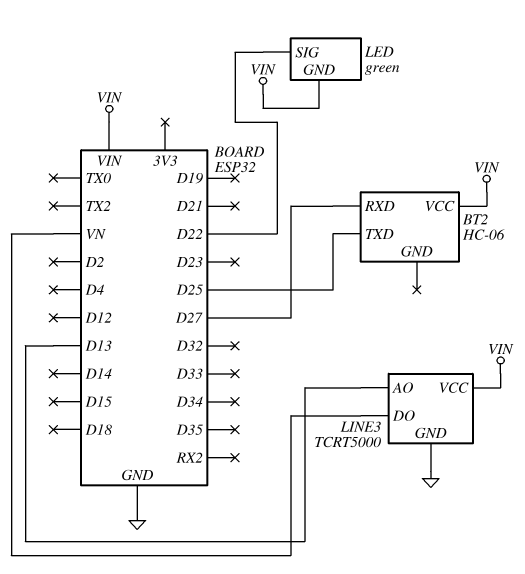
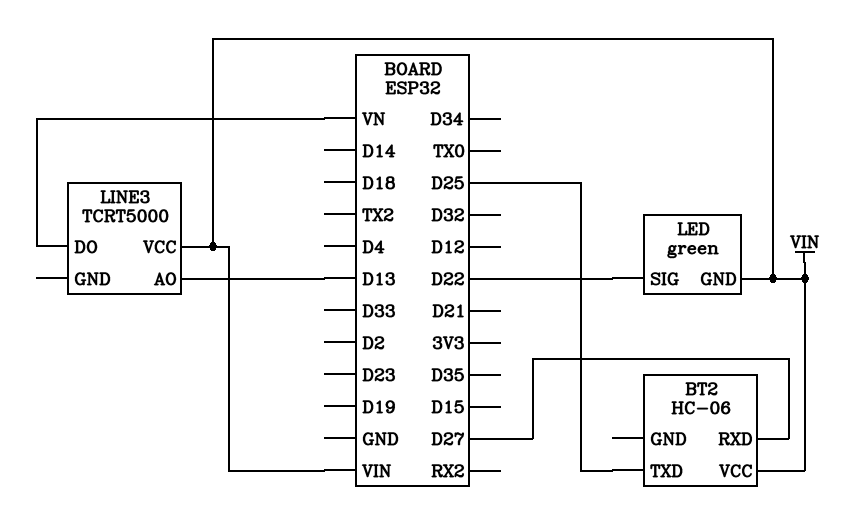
LINE3 pin GND: GND -> none

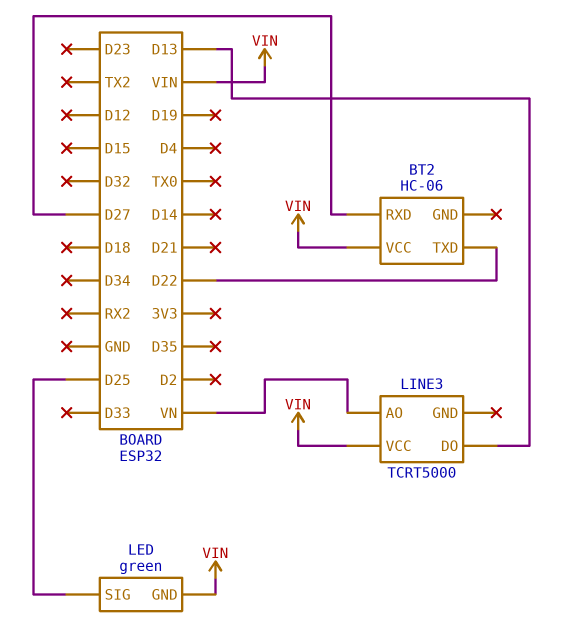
BT2 pin TXD: D25 -> D22
LED pin SIG: D22 -> D25
LINE3 pin AO: D13 -> VN
LINE3 pin DO: VN -> D13

